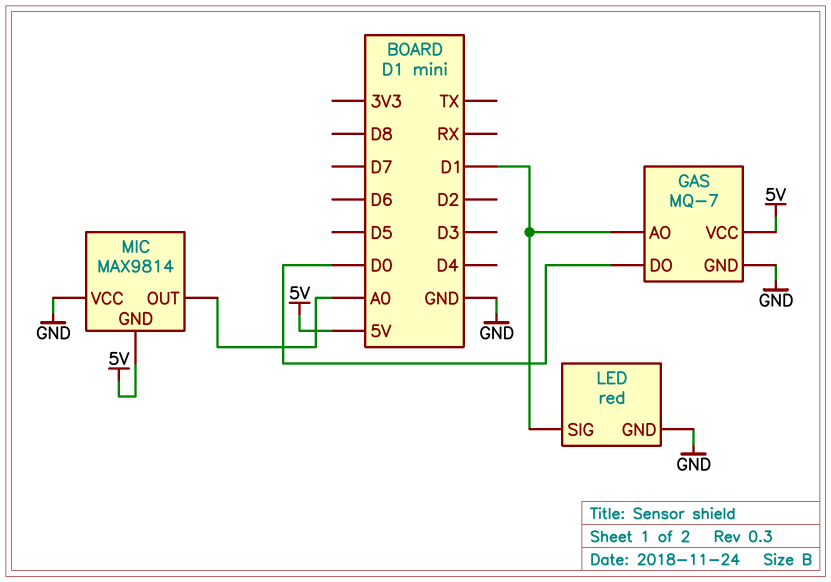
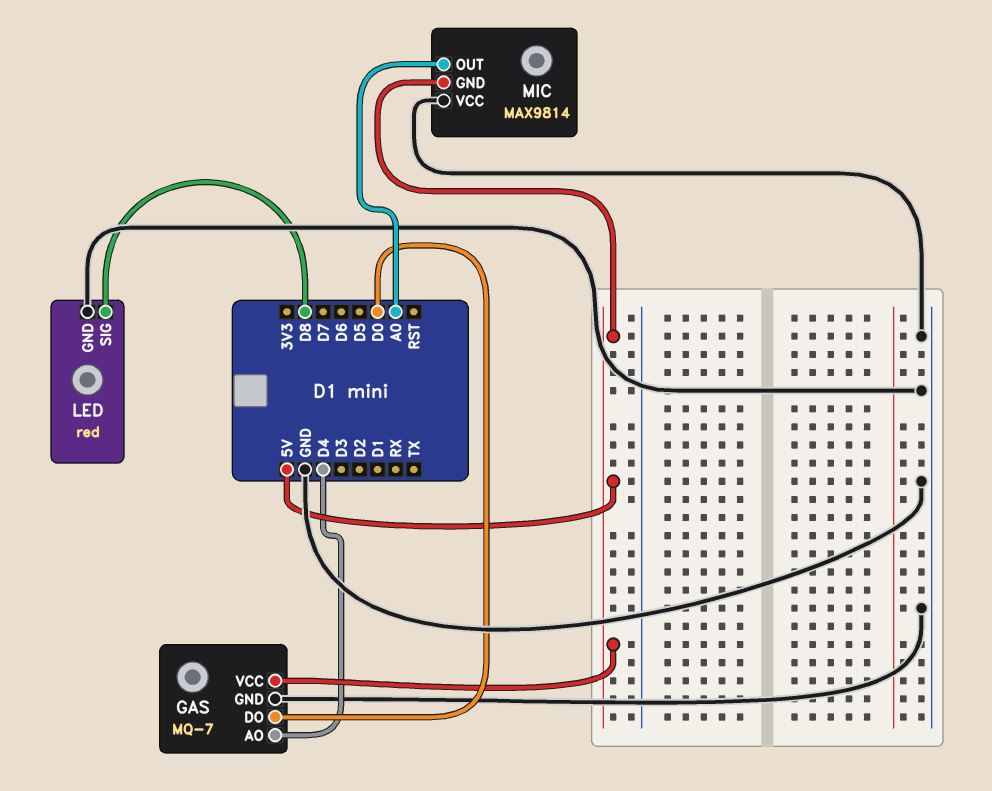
GAS pin AO: D1 -> D4
LED pin SIG: D1 -> D8

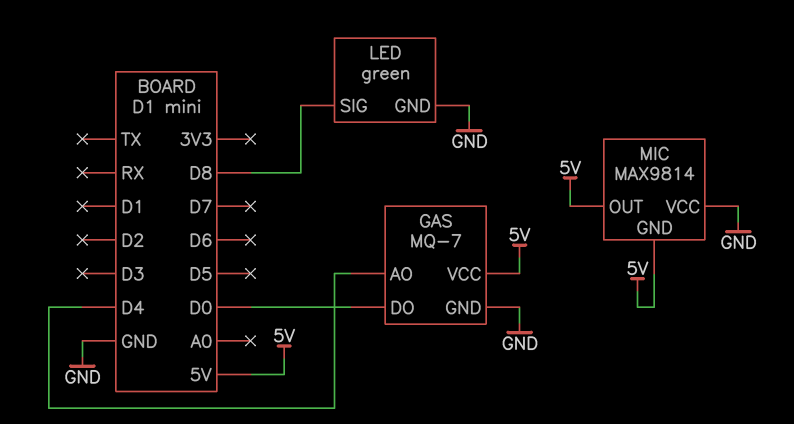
LED: red -> green
MIC pin OUT: A0 -> 5V

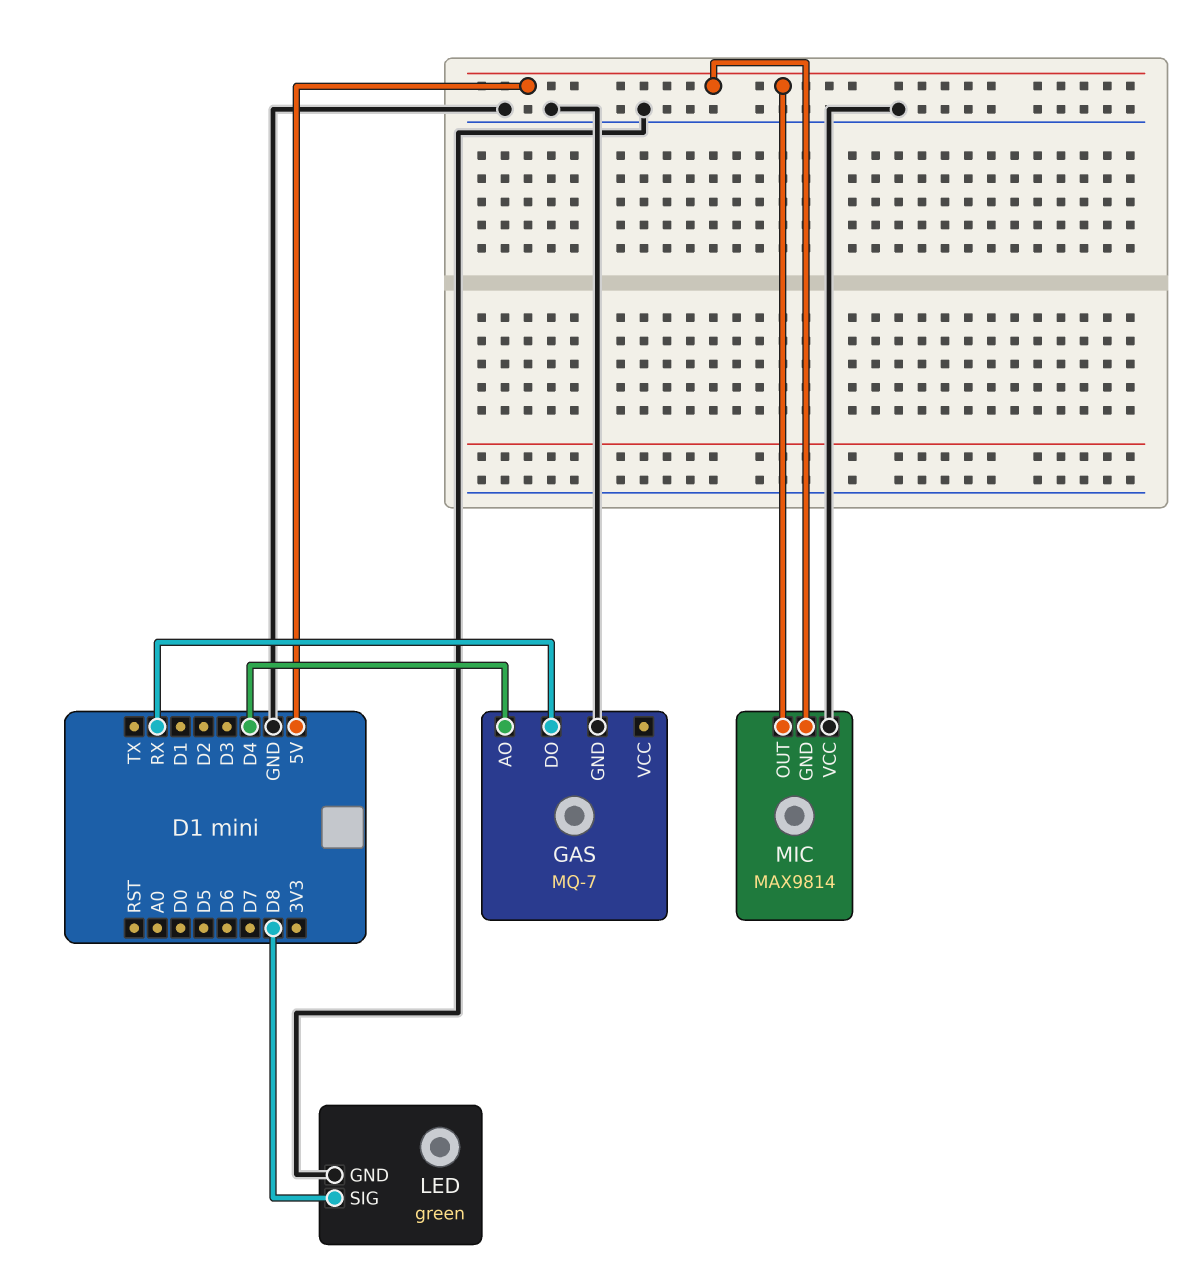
GAS pin DO: D0 -> RX
GAS pin VCC: 5V -> none

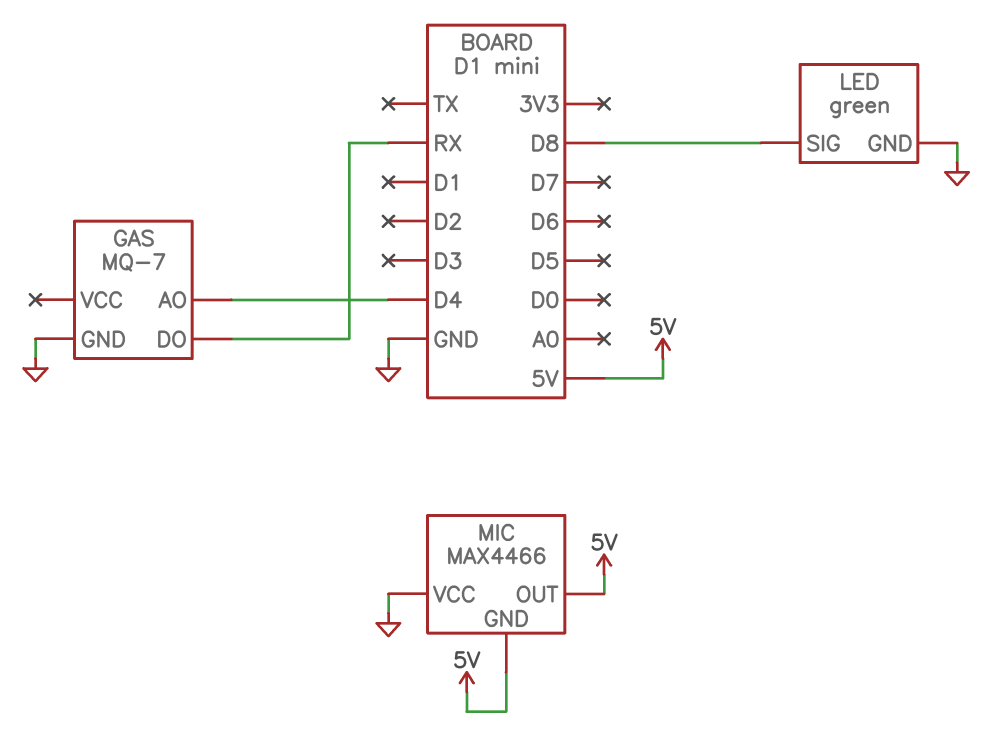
MIC: MAX9814 -> MAX4466

